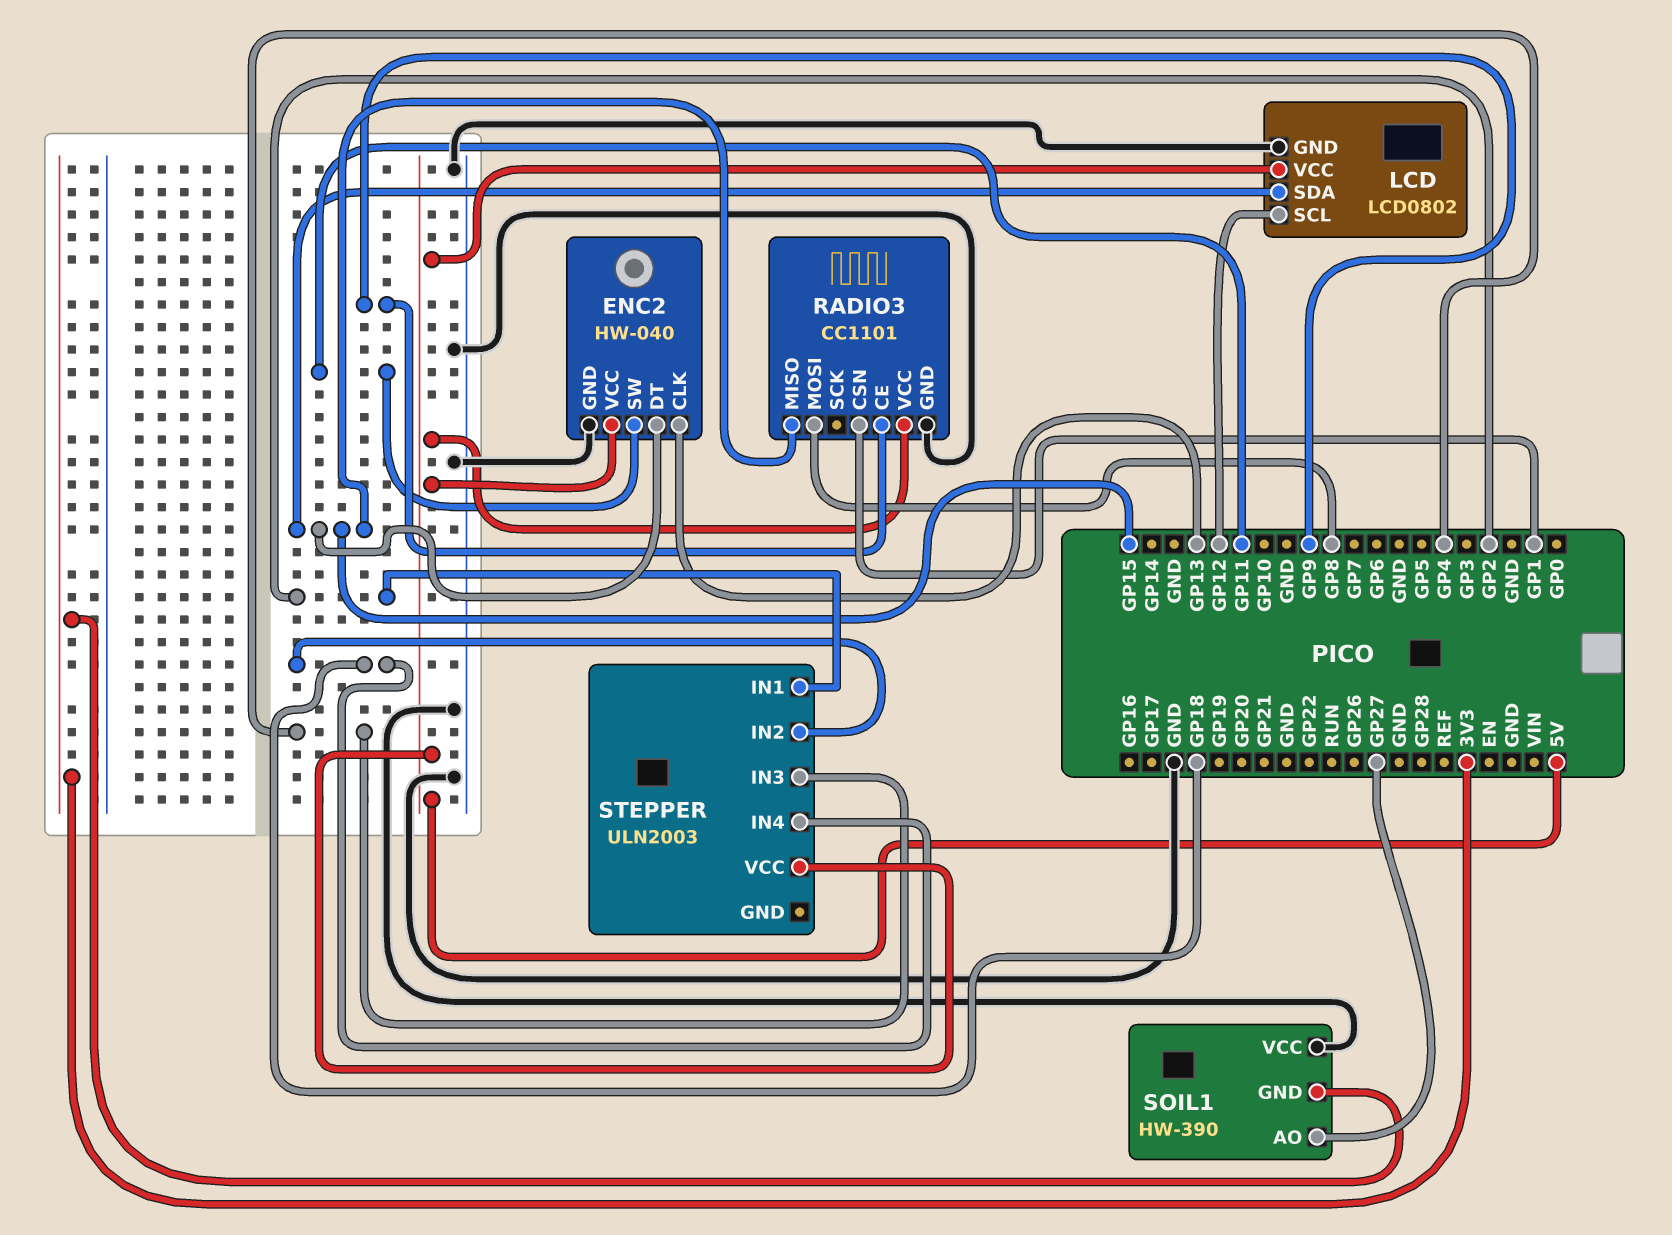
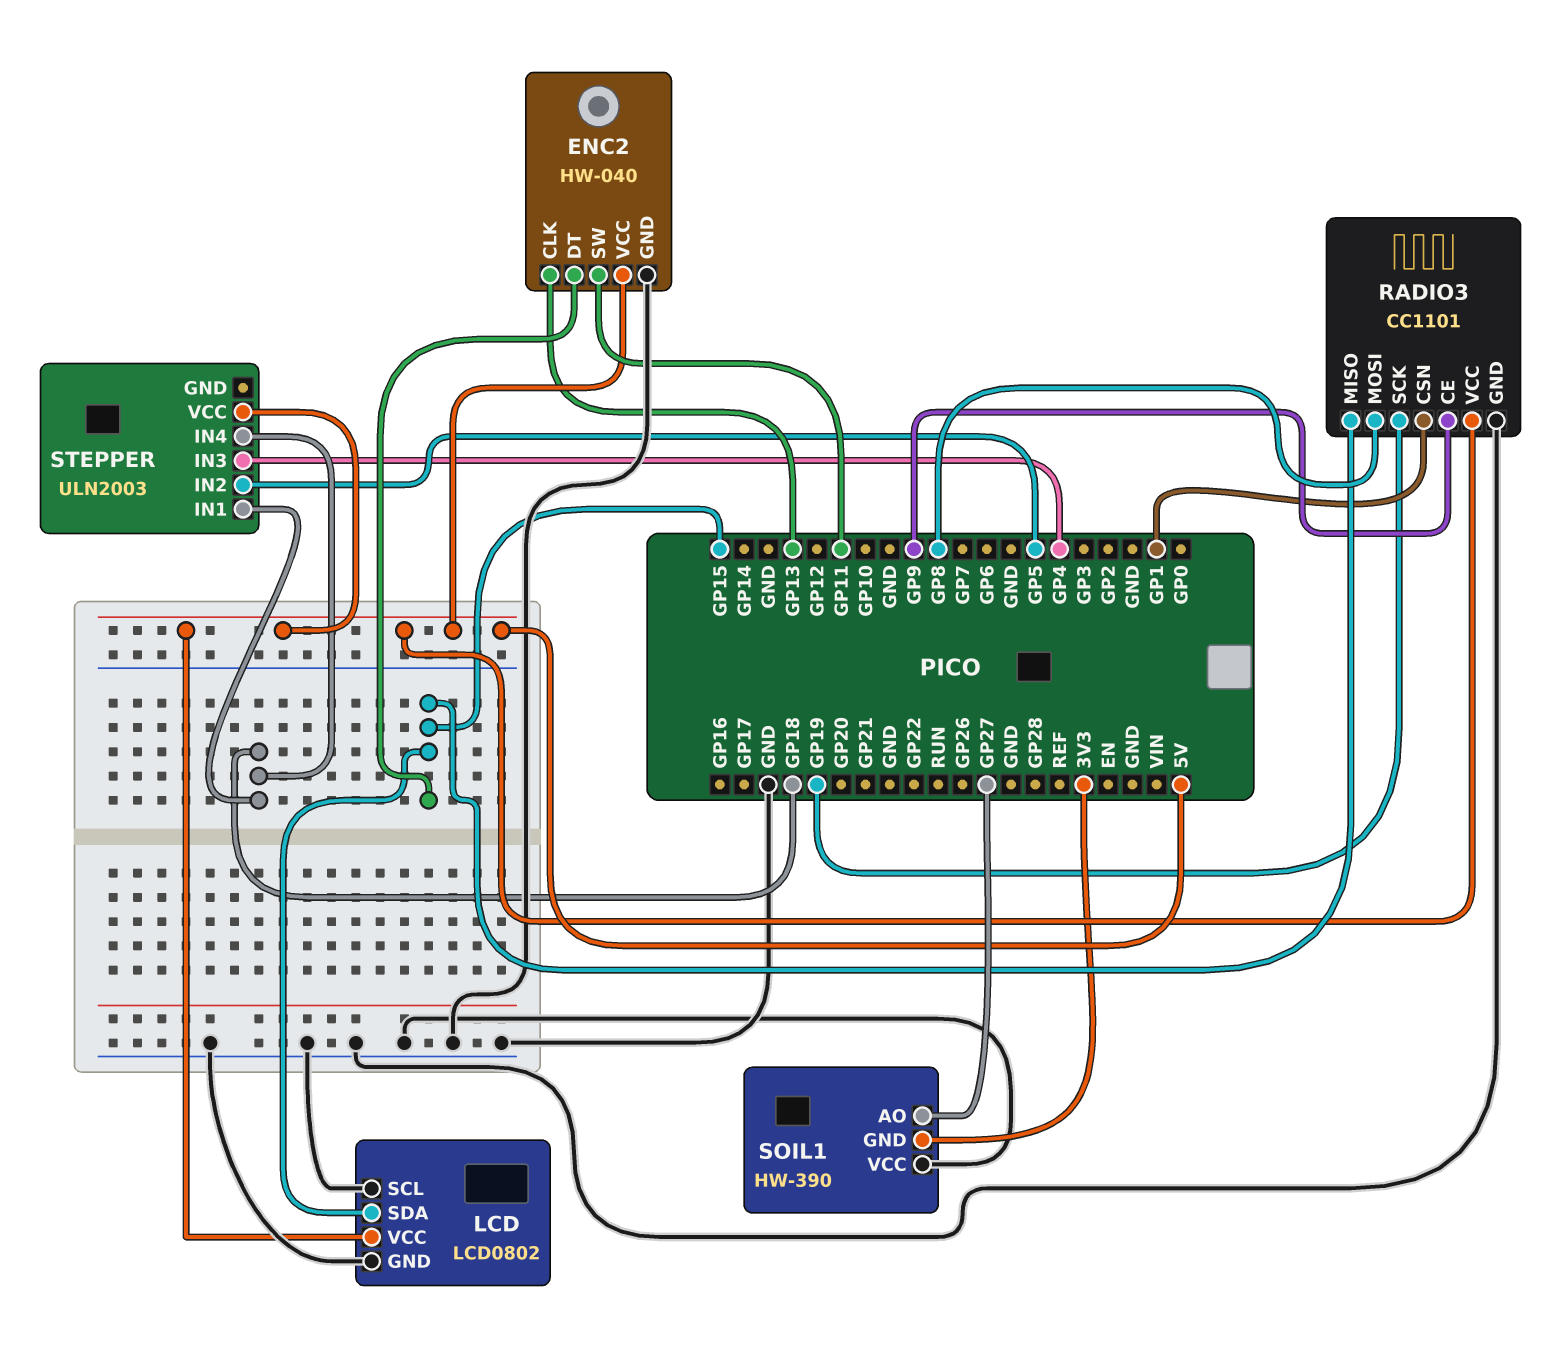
LCD pin SCL: GP12 -> GND
RADIO3 pin SCK: none -> GP19
STEPPER pin IN1: GP2 -> GP18
STEPPER pin IN2: GP18 -> GP5

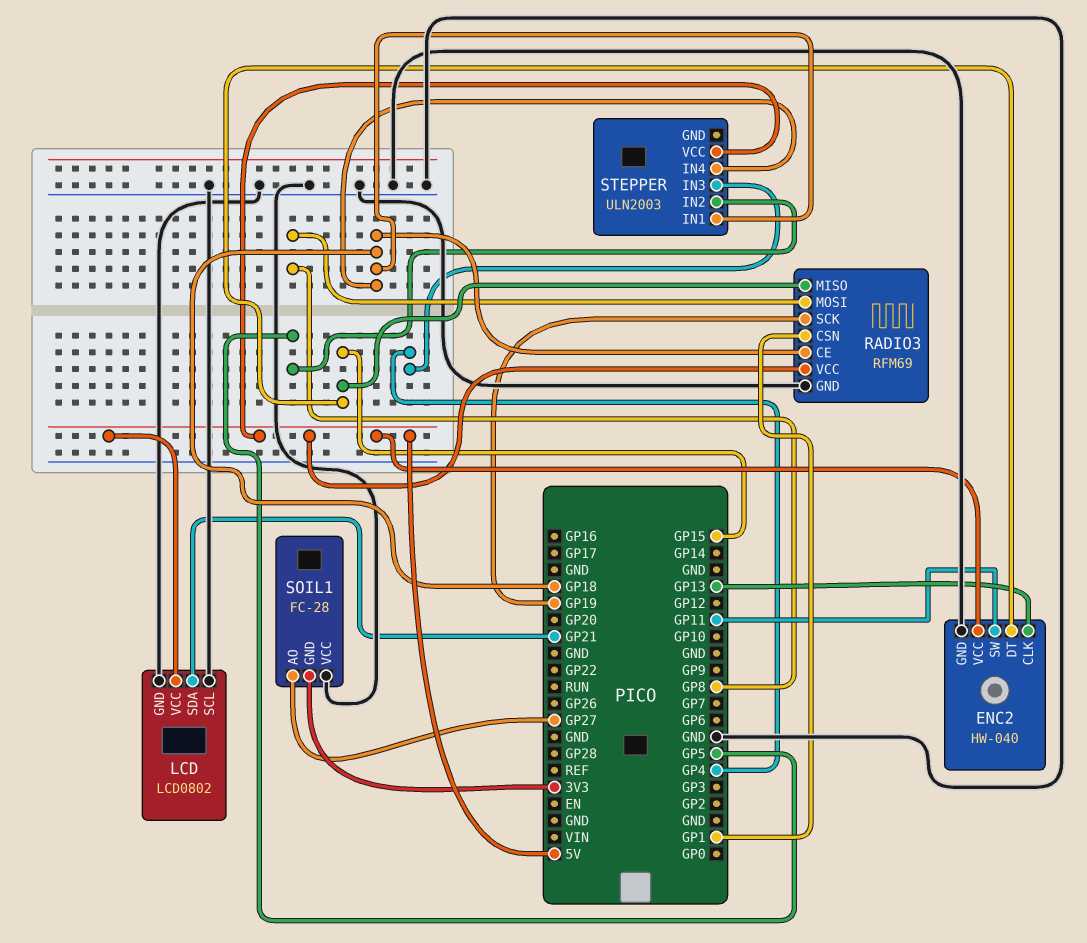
LCD pin SDA: GP15 -> GP21
RADIO3: CC1101 -> RFM69
RADIO3 pin CE: GP9 -> GP18
SOIL1: HW-390 -> FC-28

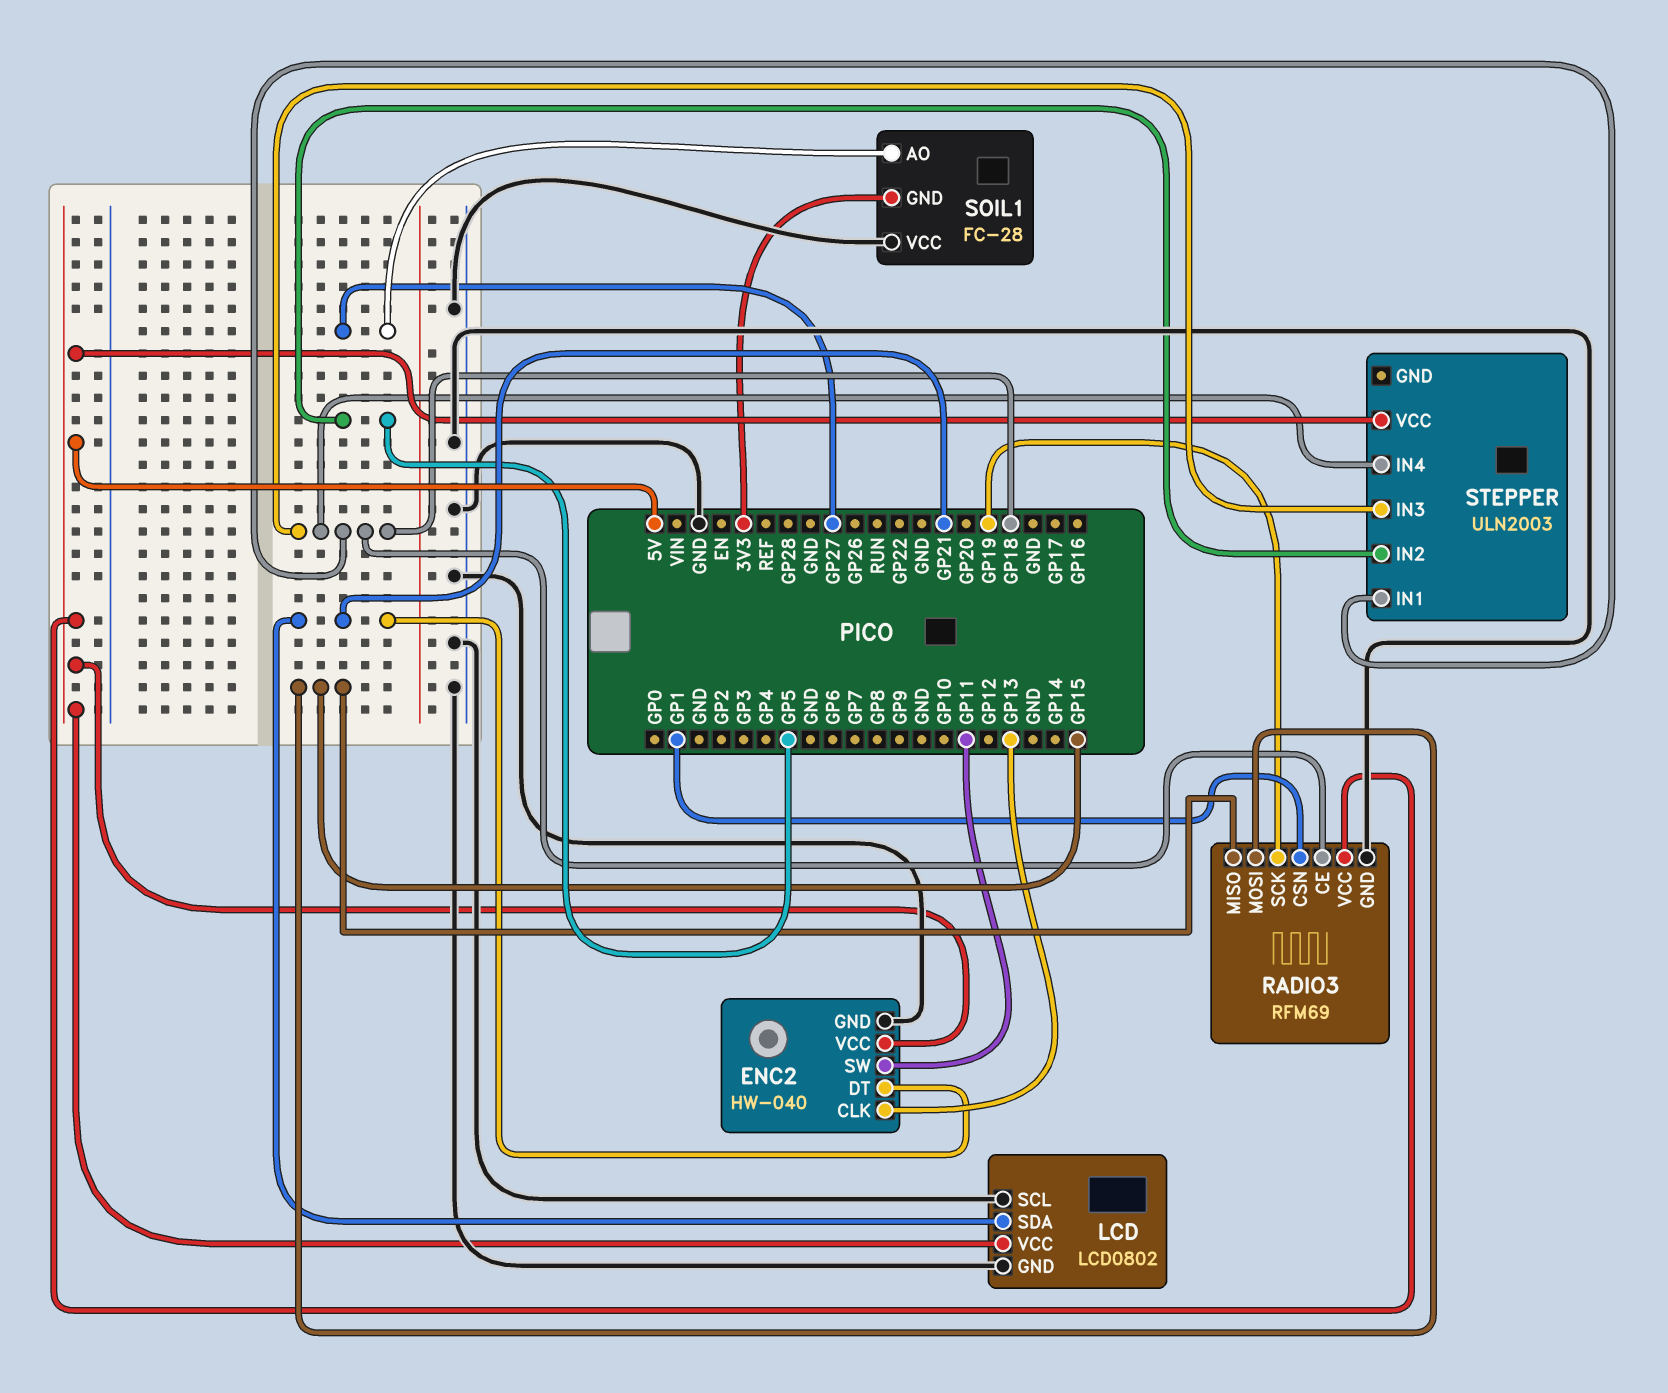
ENC2 pin DT: GP15 -> GP21
RADIO3 pin MOSI: GP8 -> GP15
STEPPER pin IN3: GP4 -> GP18

